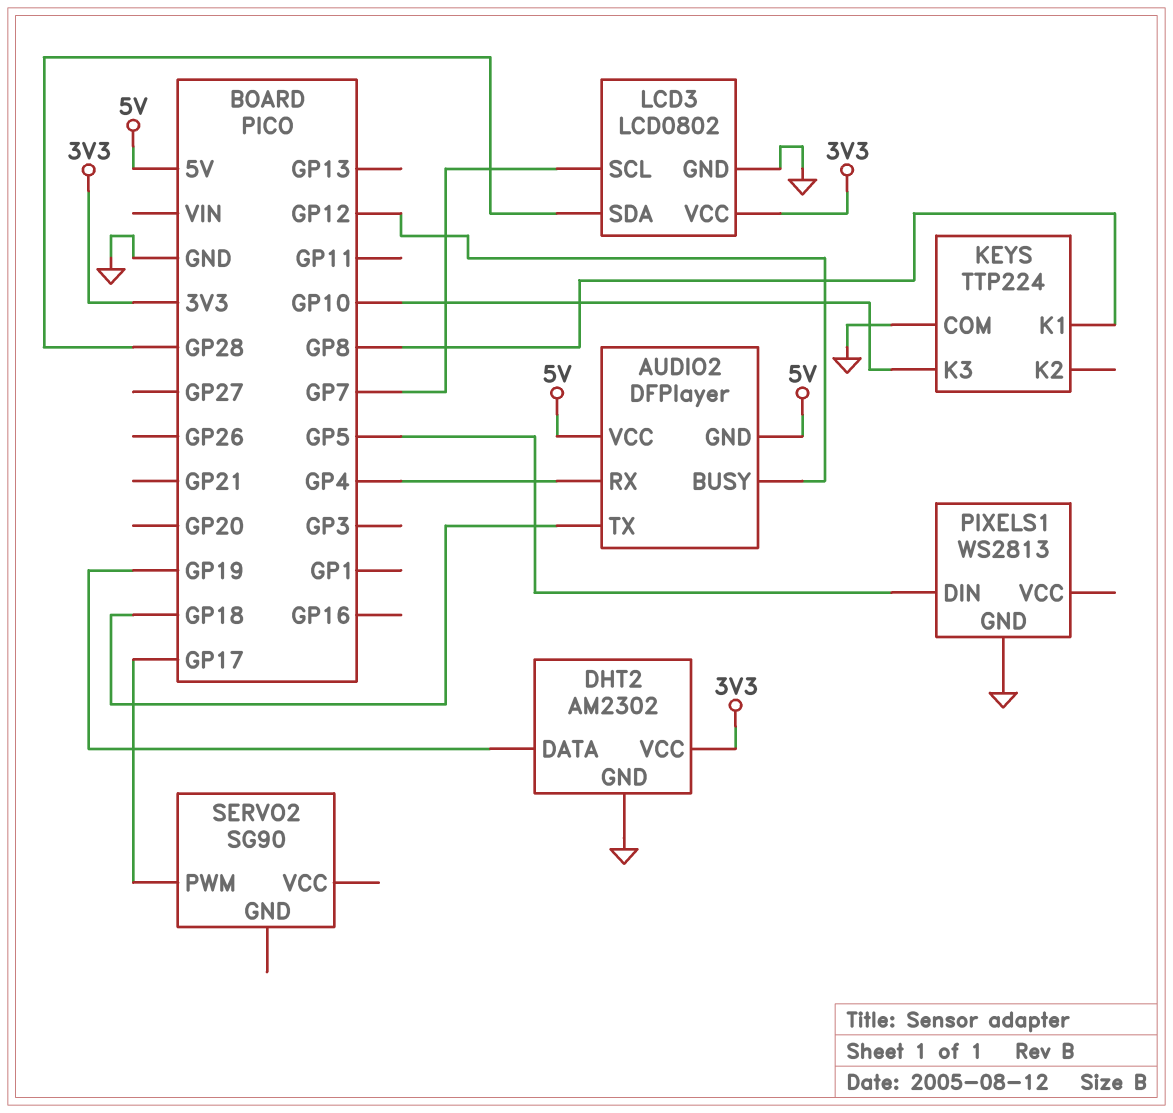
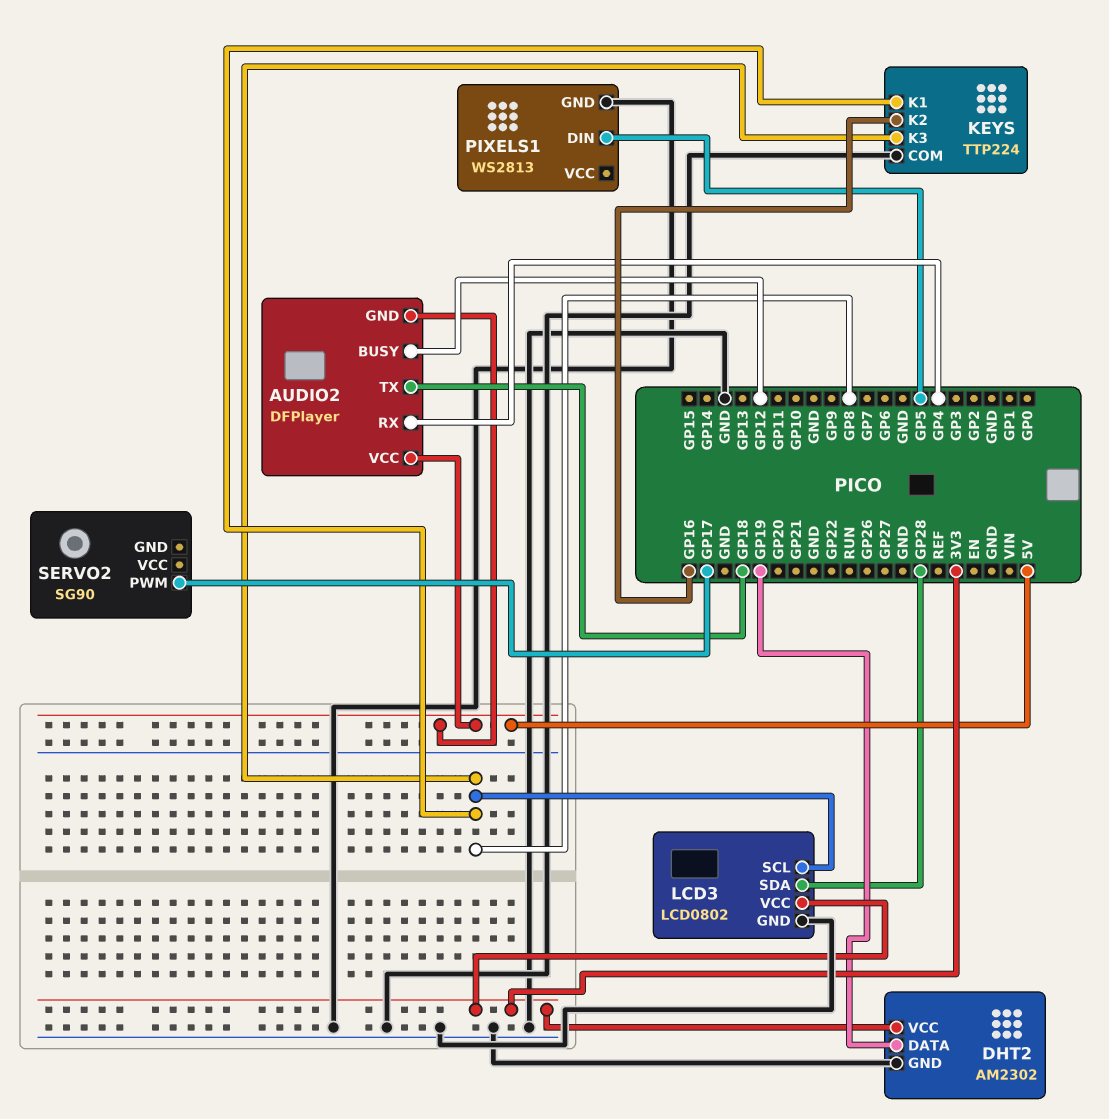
KEYS pin K2: none -> GP16
KEYS pin K3: GP10 -> GP8
LCD3 pin SCL: GP7 -> GP8

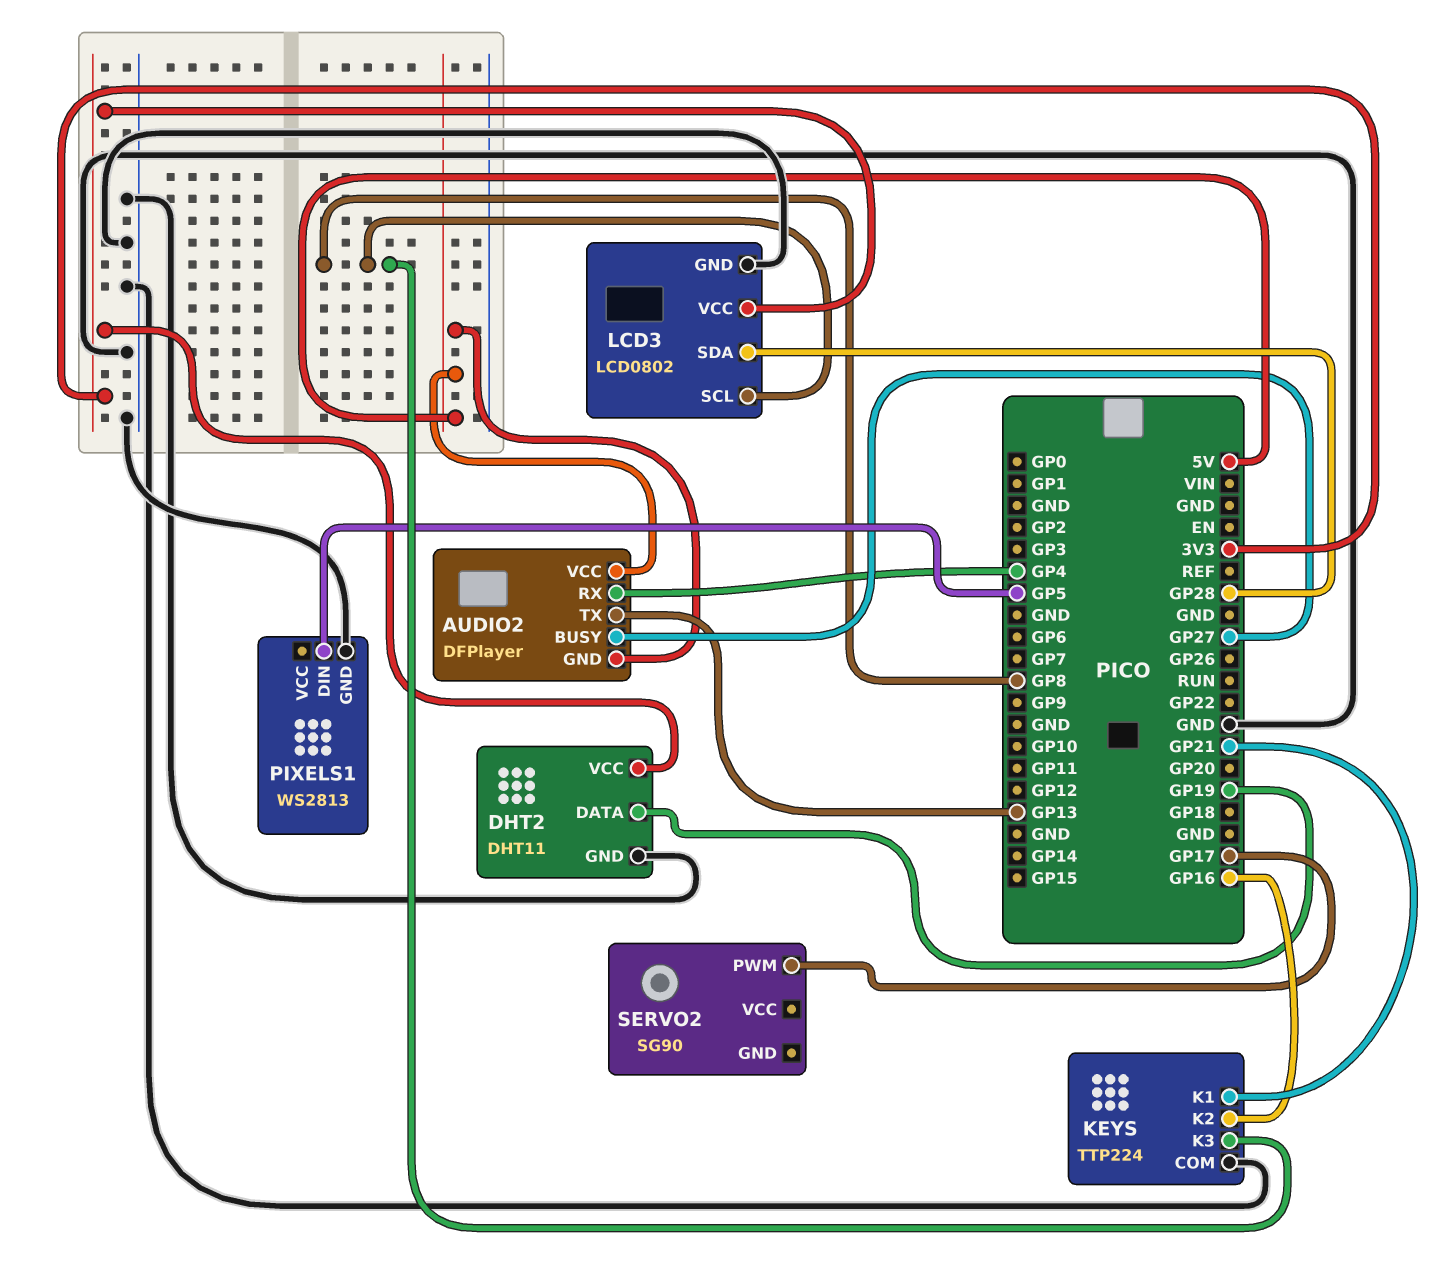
AUDIO2 pin BUSY: GP12 -> GP27
AUDIO2 pin TX: GP18 -> GP13
DHT2: AM2302 -> DHT11
KEYS pin K1: GP8 -> GP21

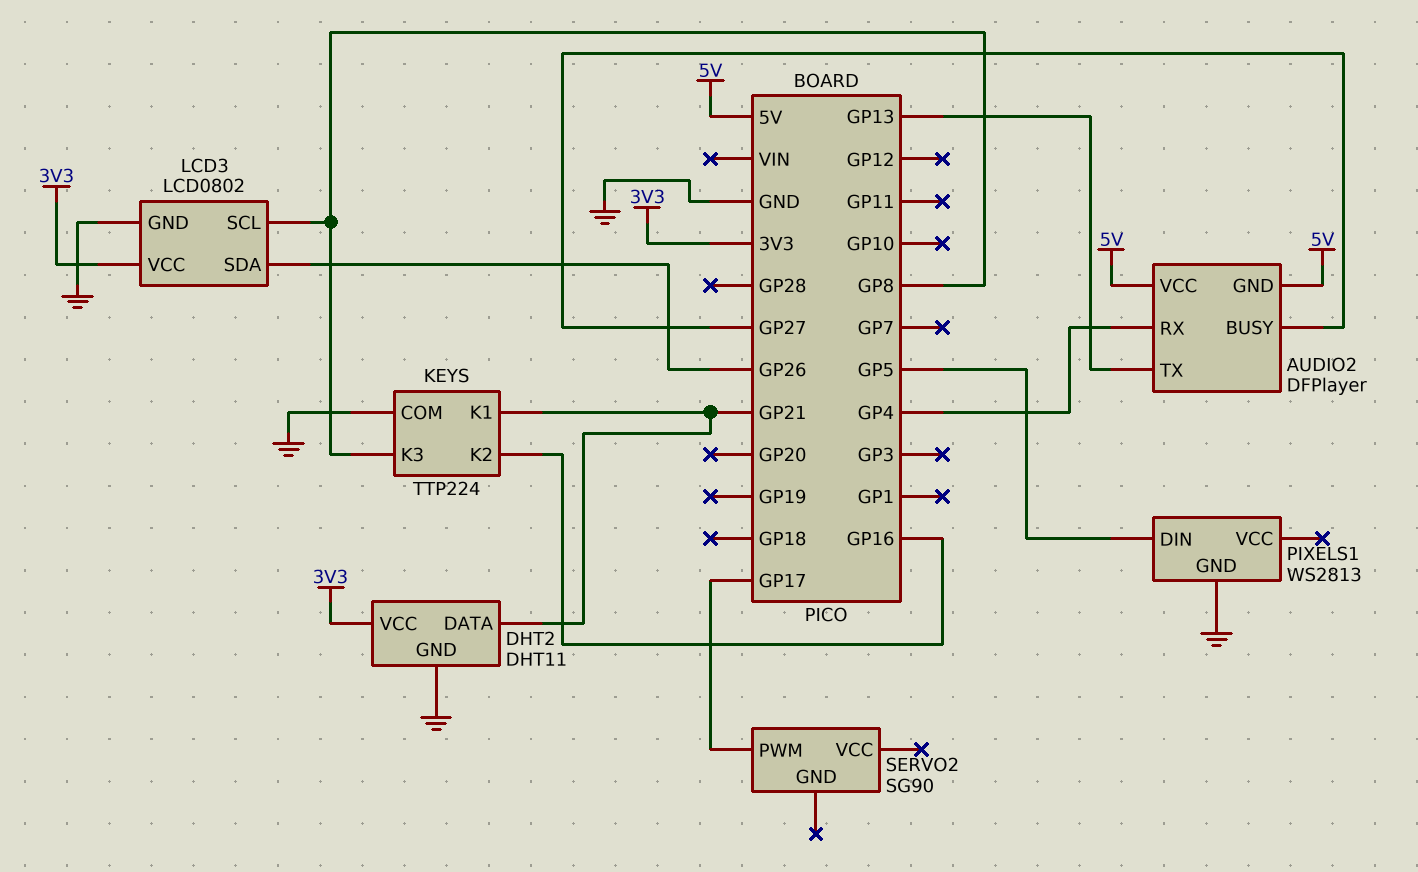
DHT2 pin DATA: GP19 -> GP21
LCD3 pin SDA: GP28 -> GP26

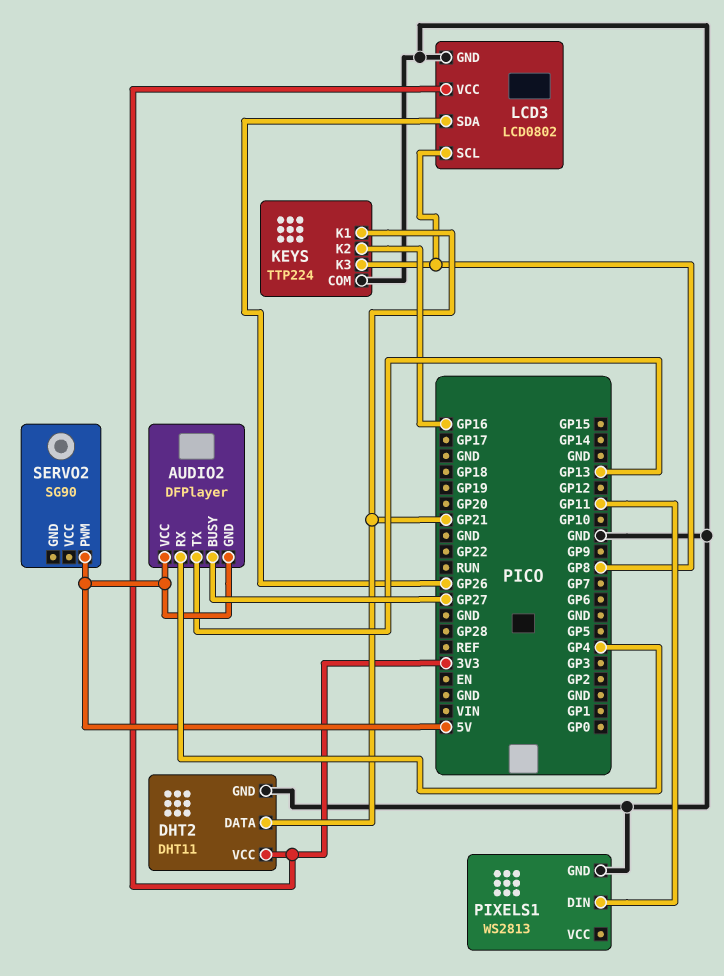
PIXELS1 pin DIN: GP5 -> GP11
SERVO2 pin PWM: GP17 -> 5V

